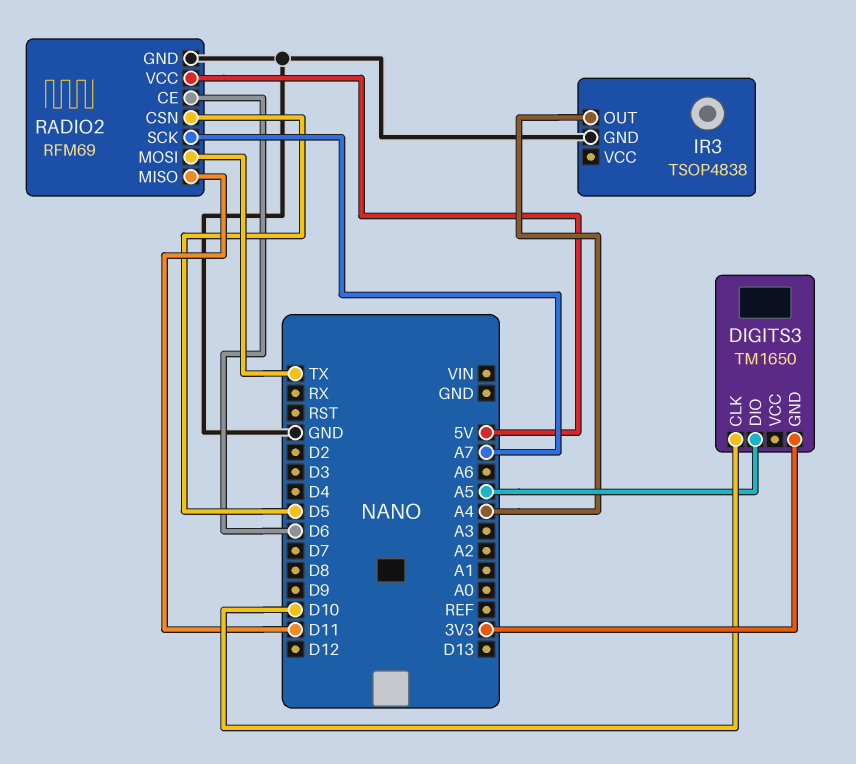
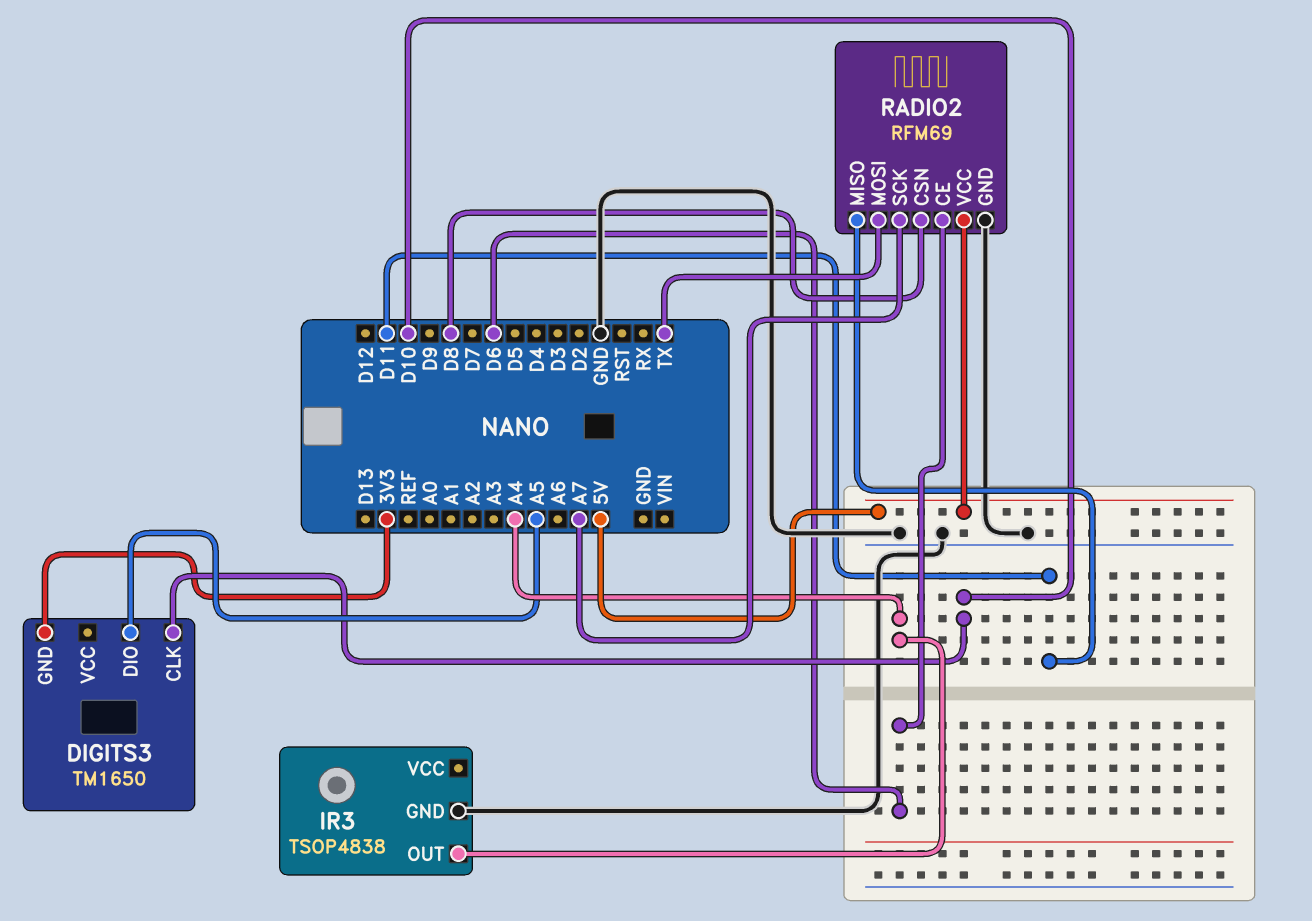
RADIO2 pin CSN: D5 -> D8

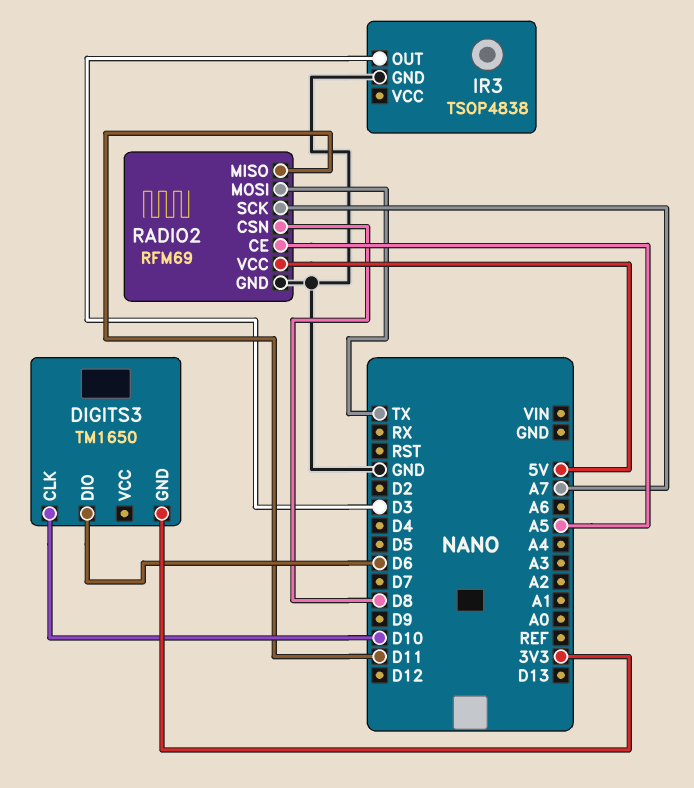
DIGITS3 pin DIO: A5 -> D6
IR3 pin OUT: A4 -> D3
RADIO2 pin CE: D6 -> A5

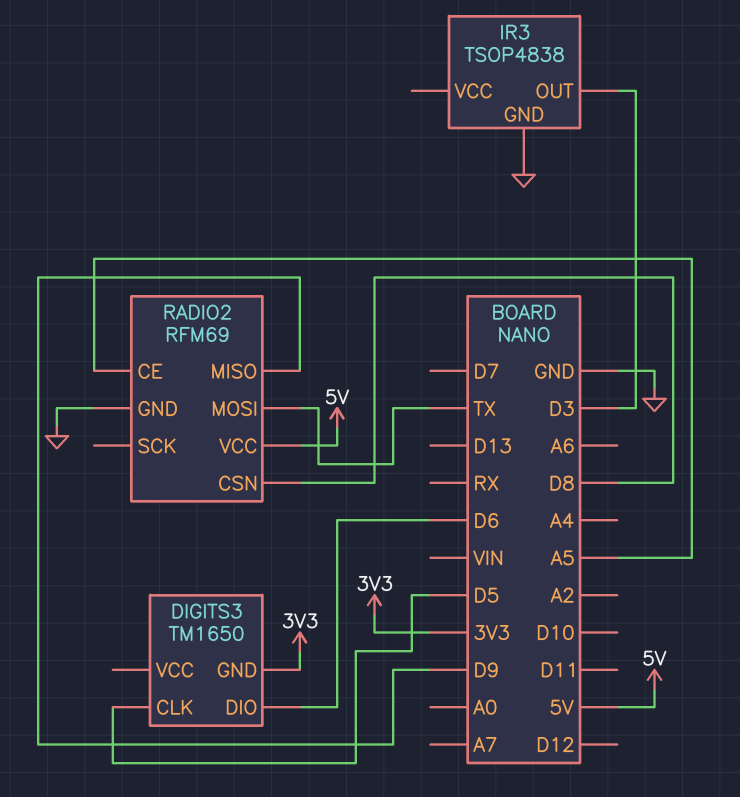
DIGITS3 pin CLK: D10 -> D5
RADIO2 pin MISO: D11 -> D9
RADIO2 pin SCK: A7 -> none

